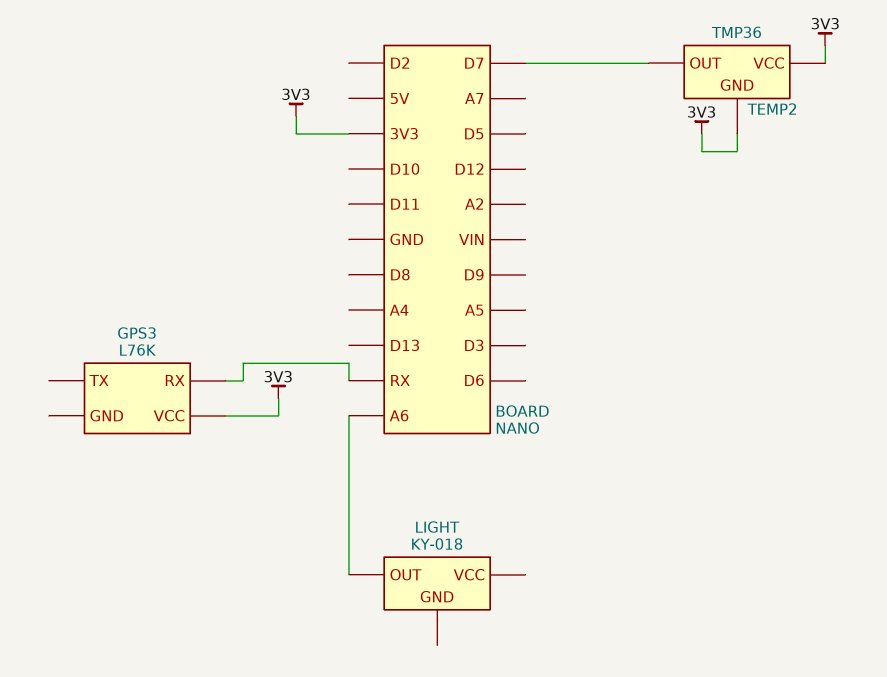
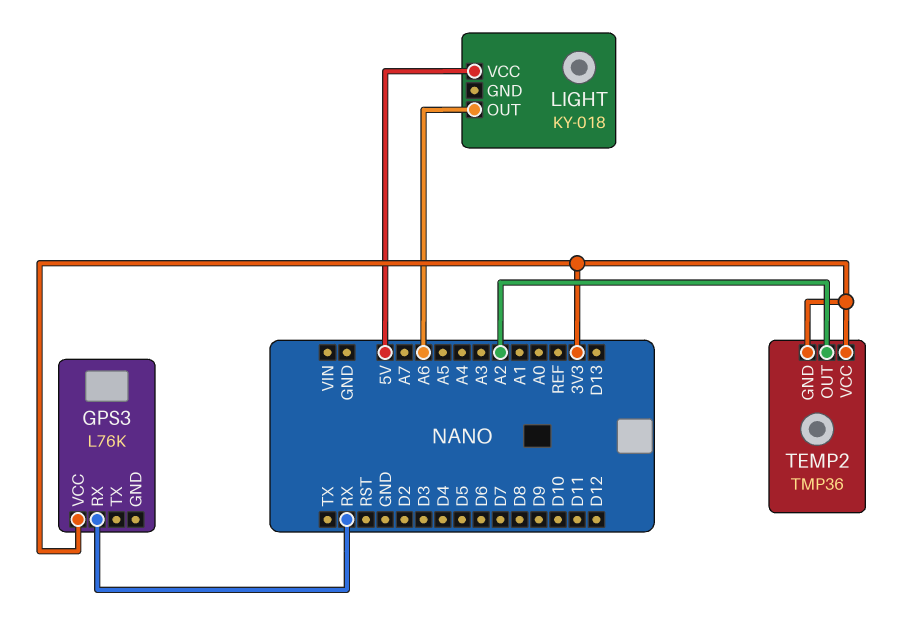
LIGHT pin VCC: none -> 5V
TEMP2 pin OUT: D7 -> A2

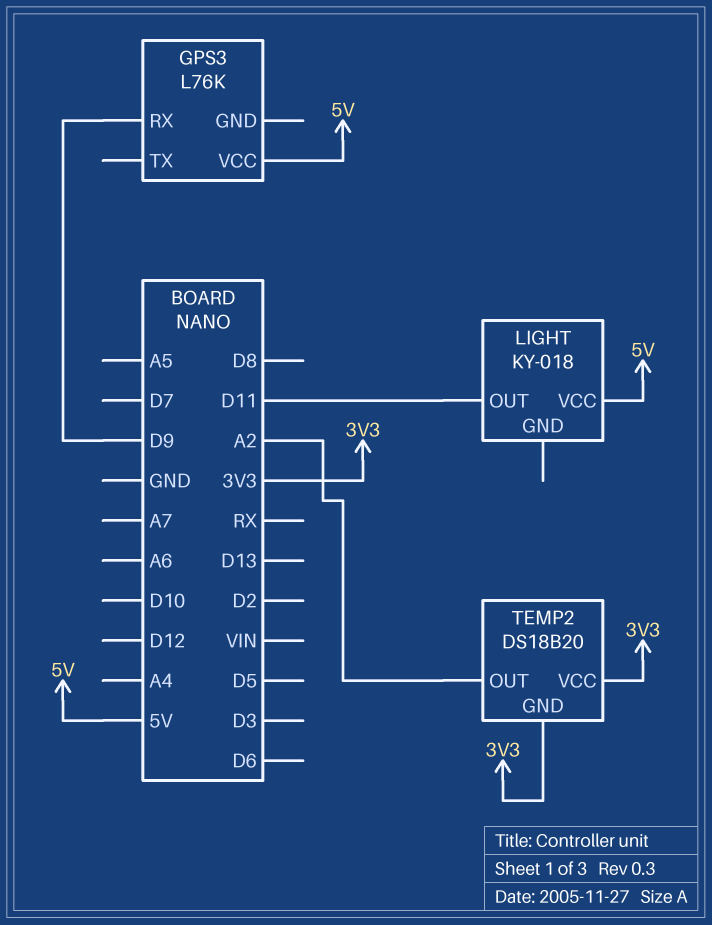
GPS3 pin RX: RX -> D9
GPS3 pin VCC: 3V3 -> 5V
LIGHT pin OUT: A6 -> D11
TEMP2: TMP36 -> DS18B20

